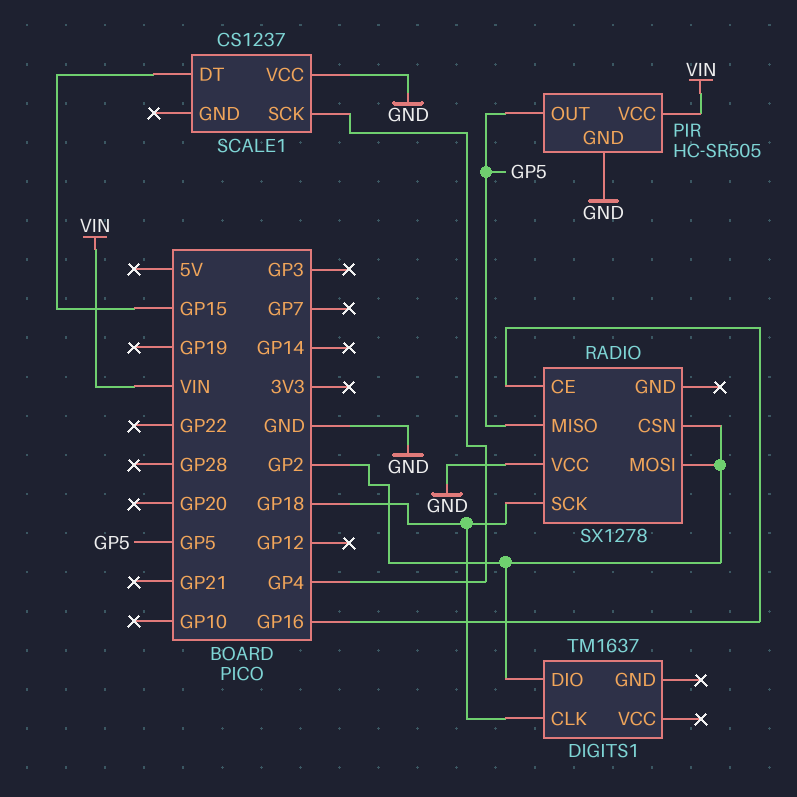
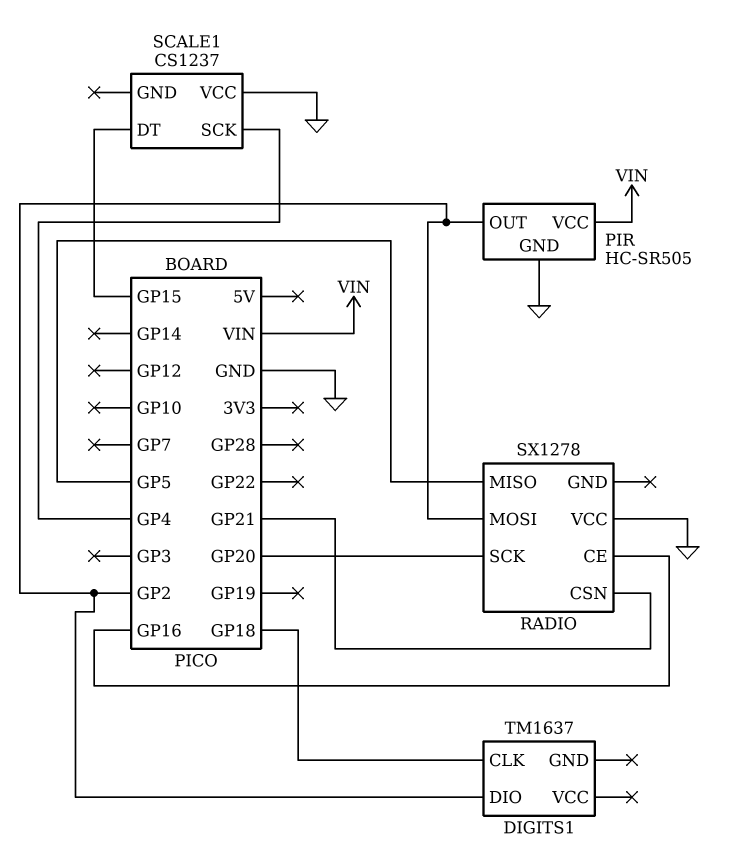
PIR pin OUT: GP5 -> GP2
RADIO pin CSN: GP2 -> GP21
RADIO pin SCK: GP18 -> GP20

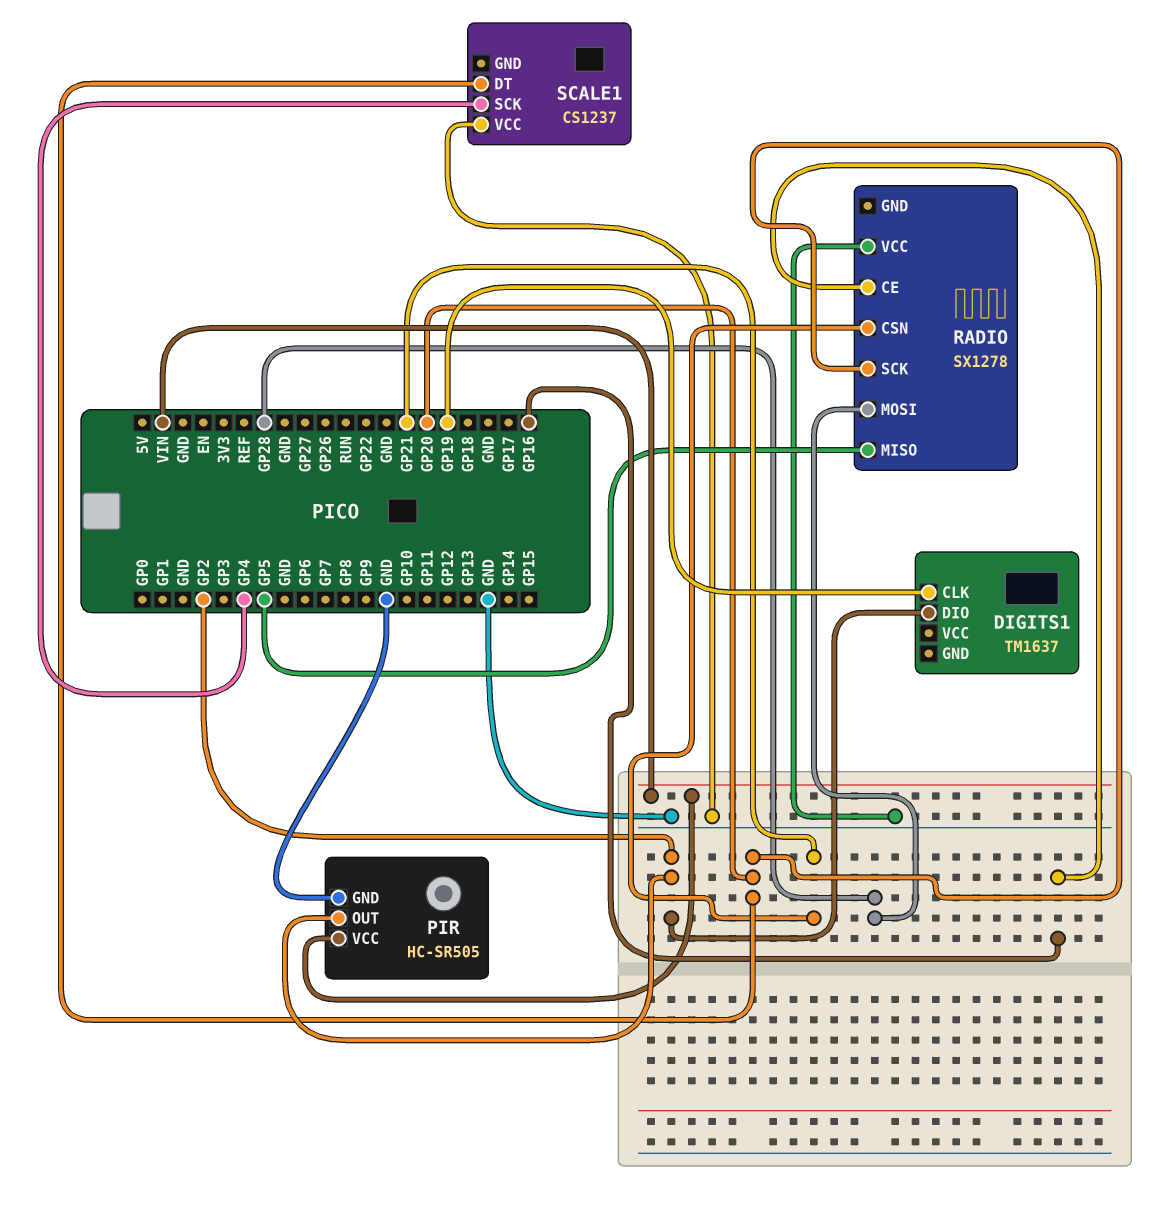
DIGITS1 pin CLK: GP18 -> GP19
RADIO pin MOSI: GP2 -> GP28
SCALE1 pin DT: GP15 -> GP20

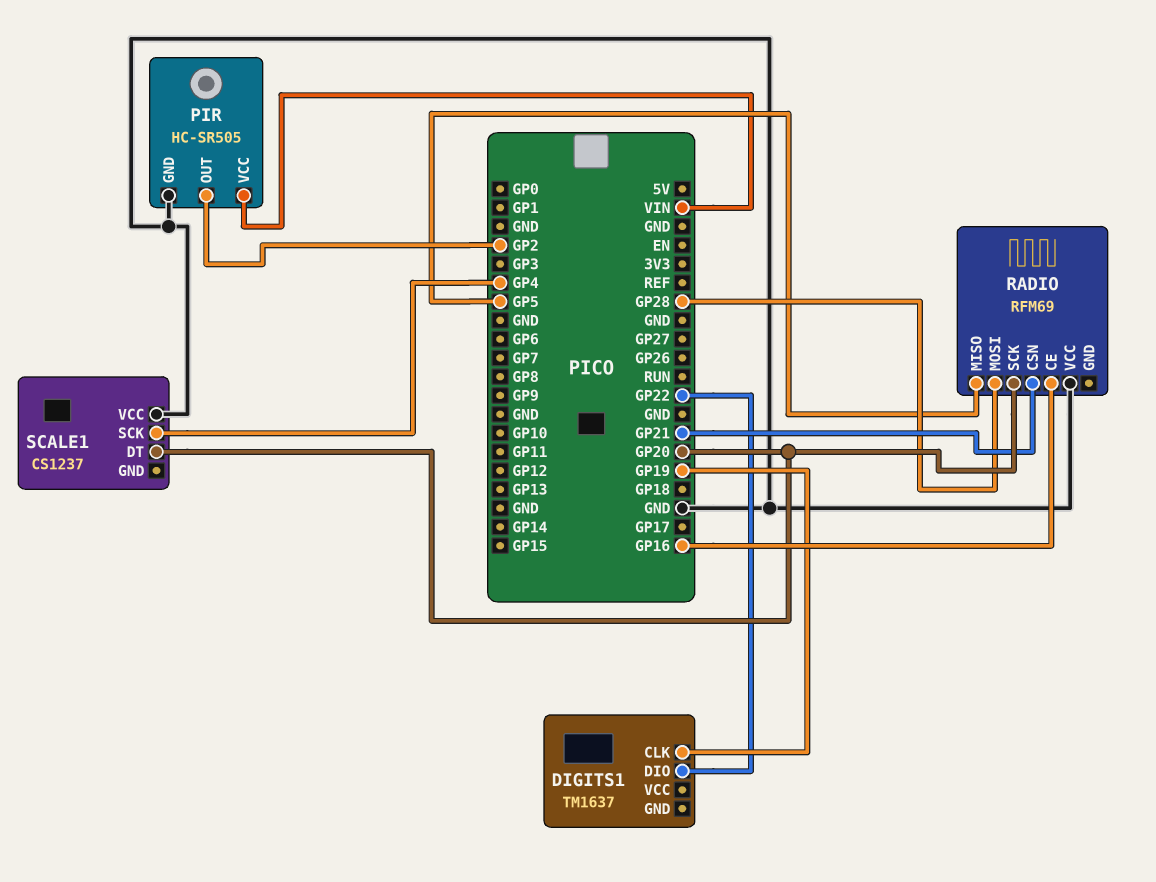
DIGITS1 pin DIO: GP2 -> GP22
RADIO: SX1278 -> RFM69

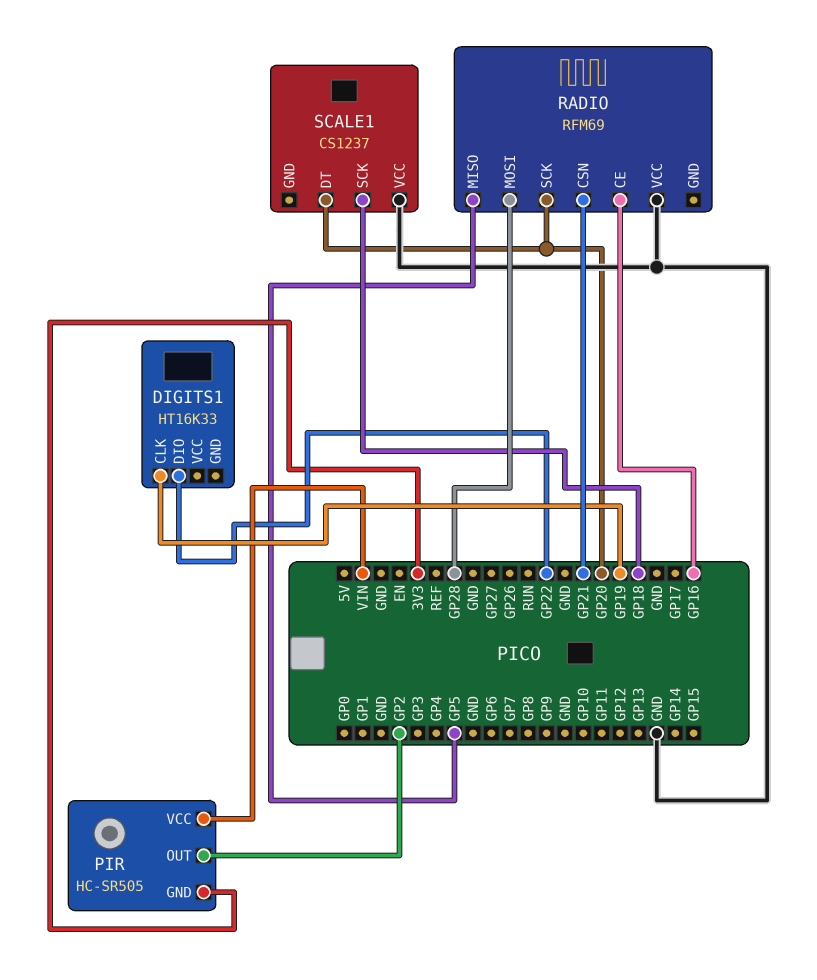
DIGITS1: TM1637 -> HT16K33
PIR pin GND: GND -> 3V3
SCALE1 pin SCK: GP4 -> GP18

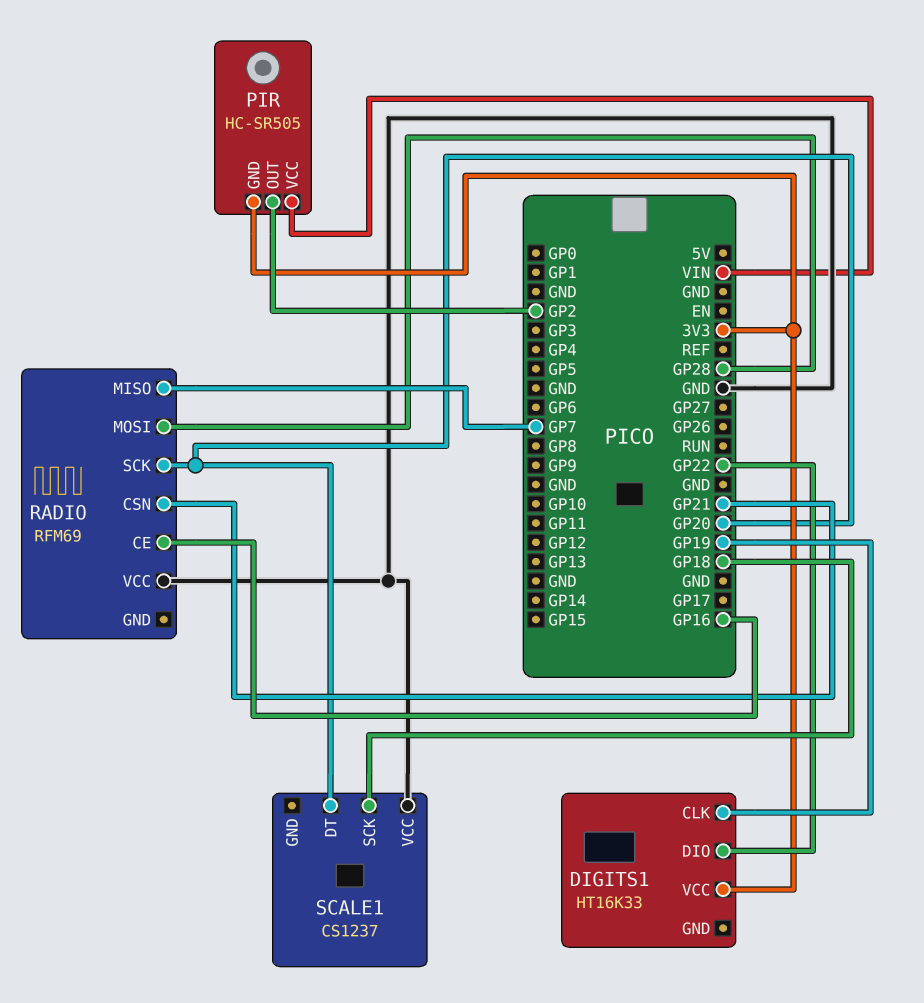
DIGITS1 pin VCC: none -> 3V3
RADIO pin MISO: GP5 -> GP7

